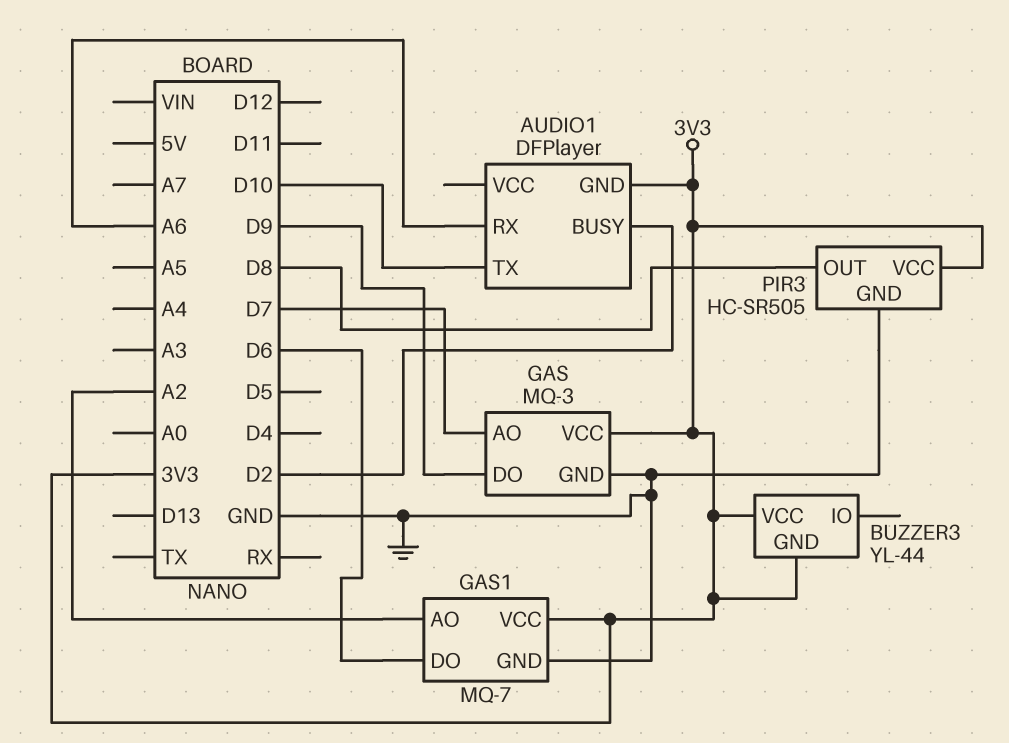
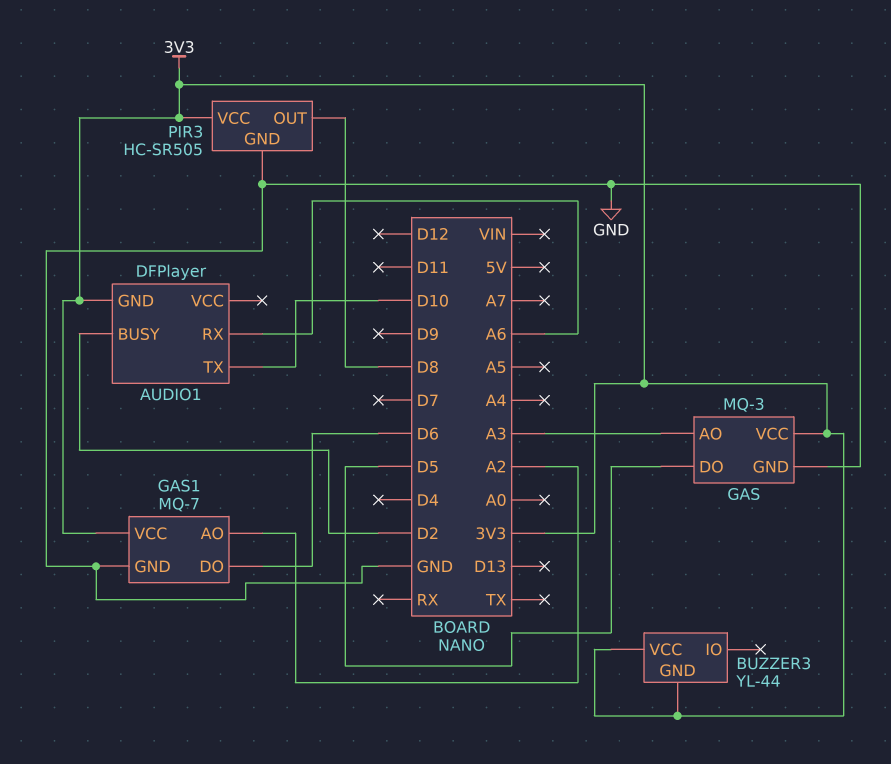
GAS pin AO: D7 -> A3
GAS pin DO: D9 -> D5

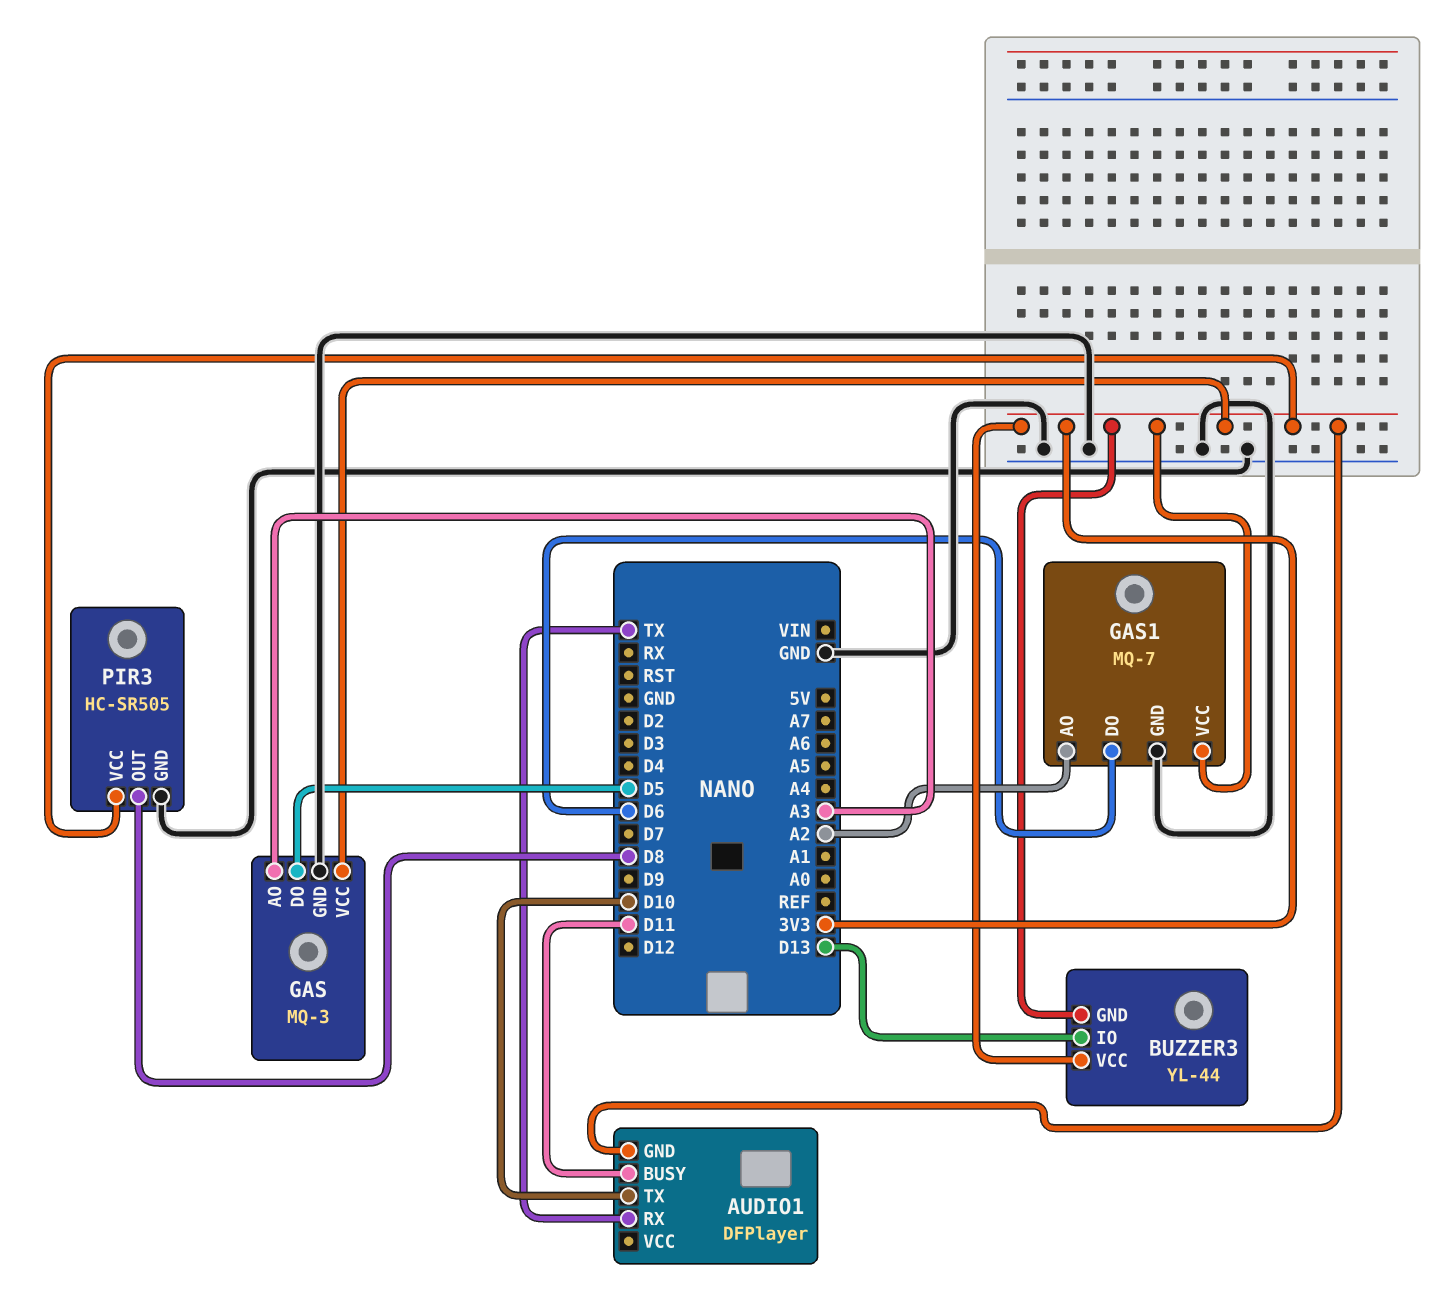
AUDIO1 pin BUSY: D2 -> D11
AUDIO1 pin RX: A6 -> TX
BUZZER3 pin IO: none -> D13

